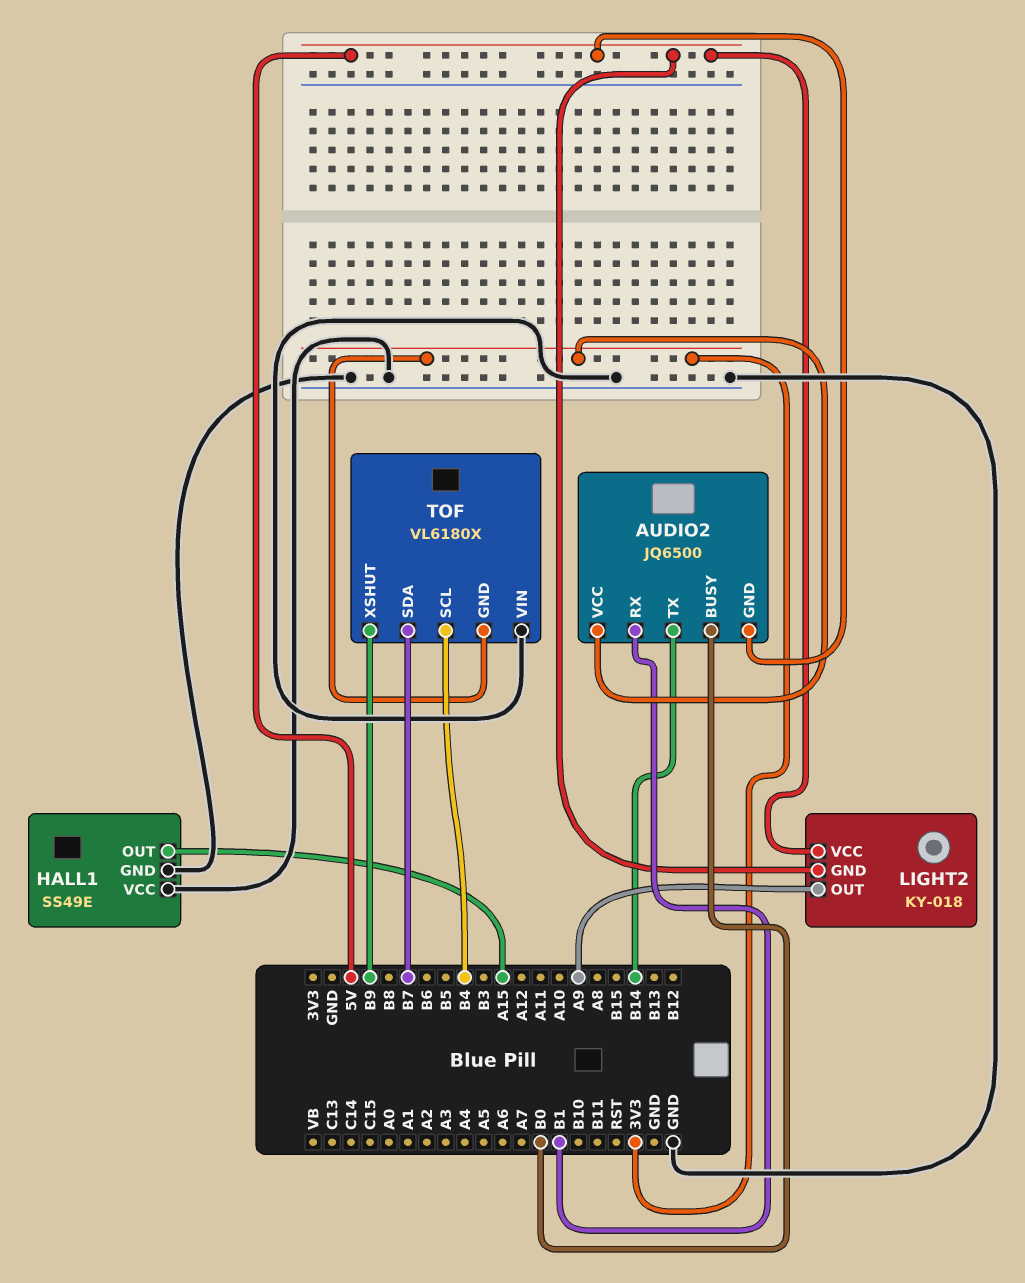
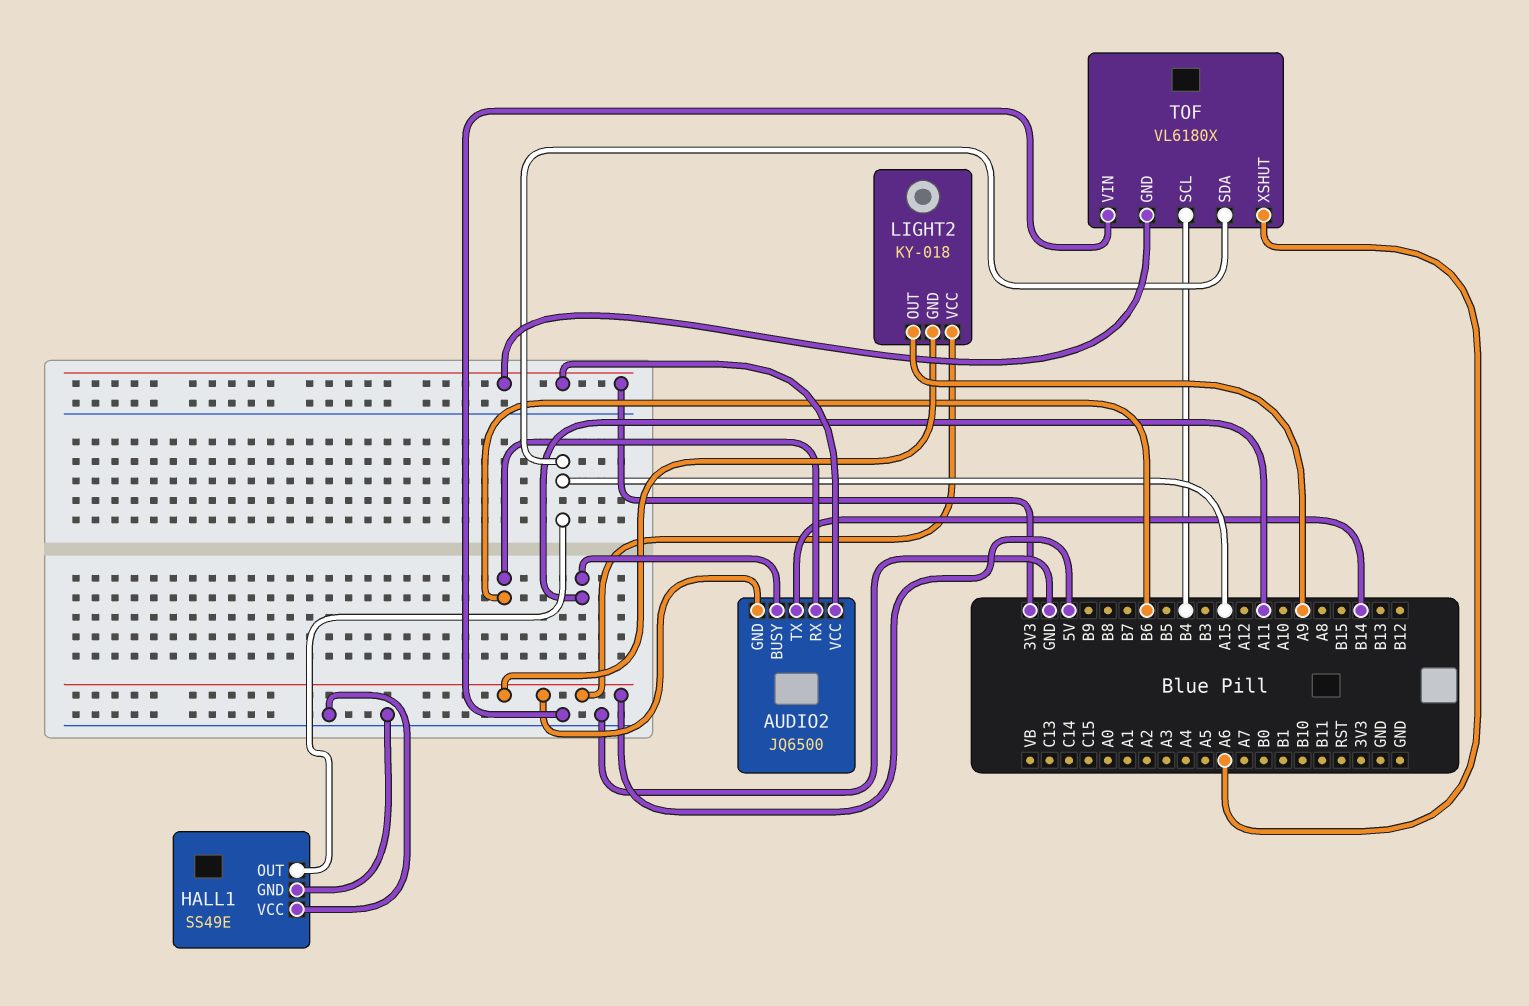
AUDIO2 pin BUSY: B0 -> A11
AUDIO2 pin RX: B1 -> B6
TOF pin SDA: B7 -> A15
TOF pin XSHUT: B9 -> A6

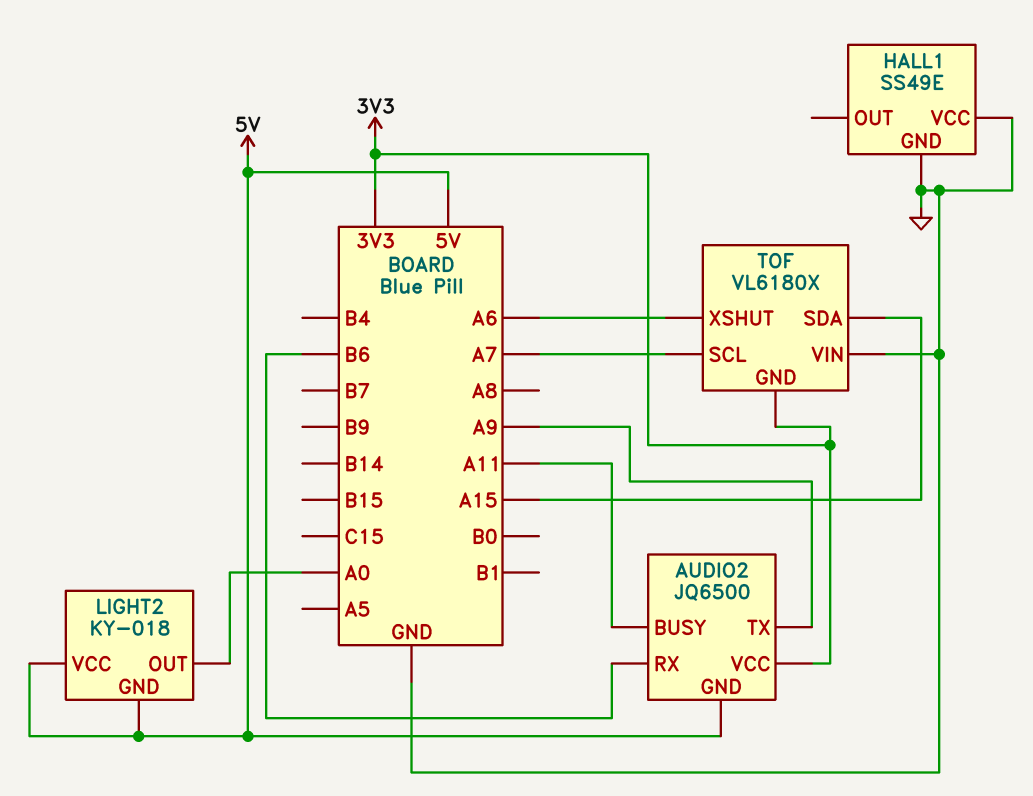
AUDIO2 pin TX: B14 -> A9
HALL1 pin OUT: A15 -> none
LIGHT2 pin OUT: A9 -> A0
TOF pin SCL: B4 -> A7

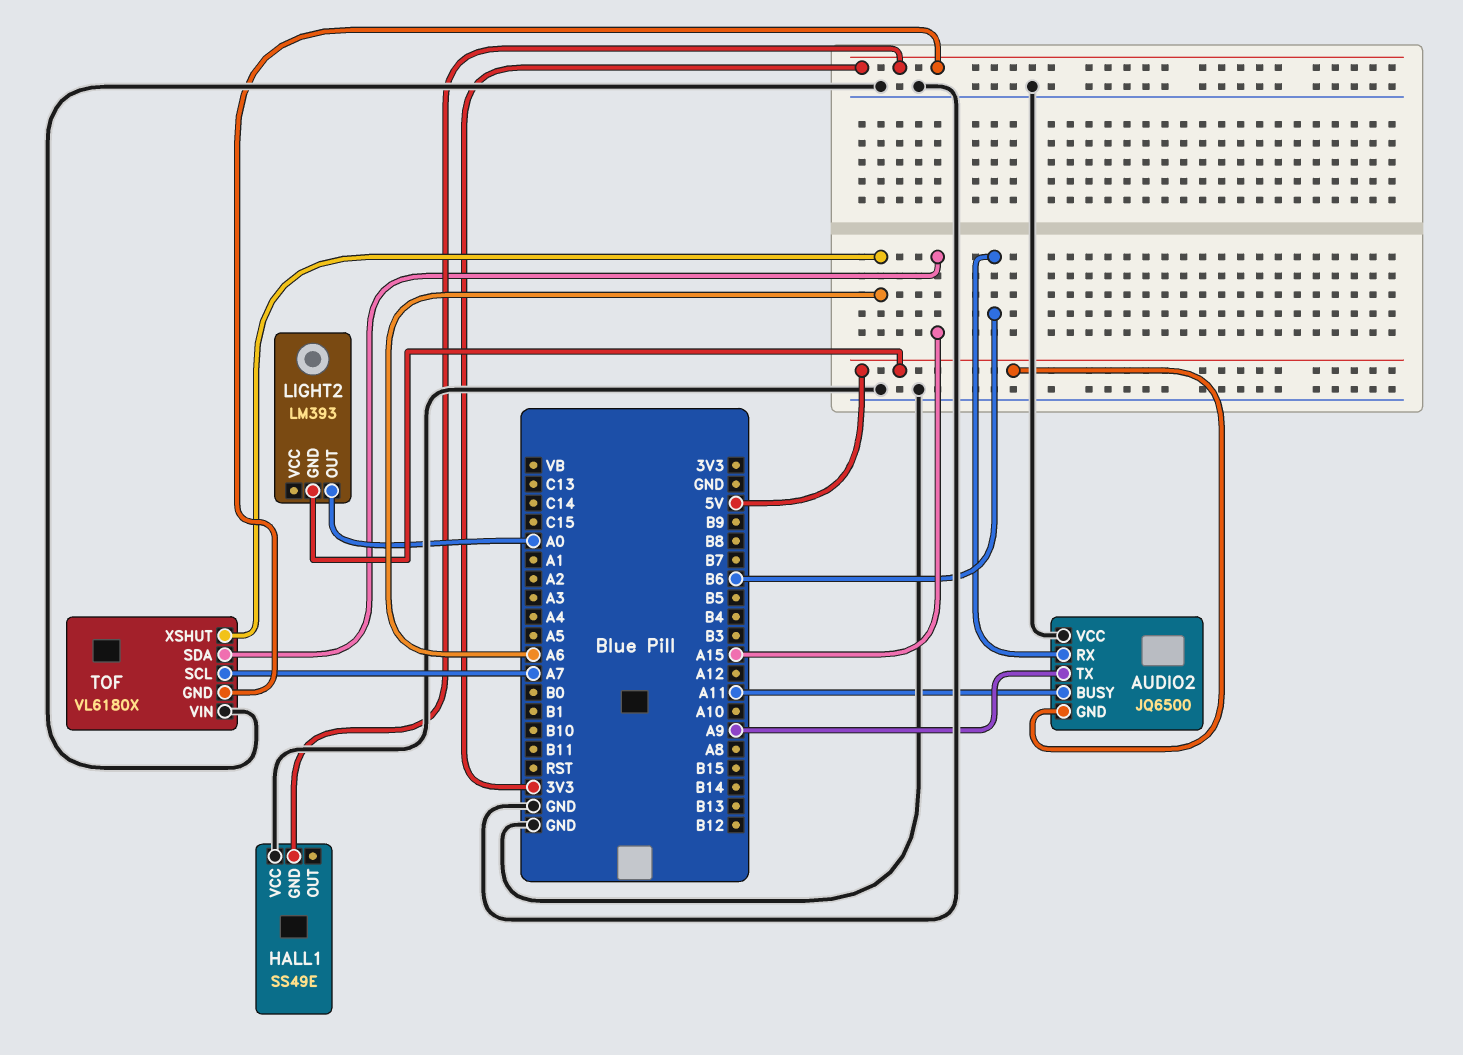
AUDIO2 pin VCC: 3V3 -> GND
HALL1 pin GND: GND -> 3V3
LIGHT2: KY-018 -> LM393
LIGHT2 pin VCC: 5V -> none

